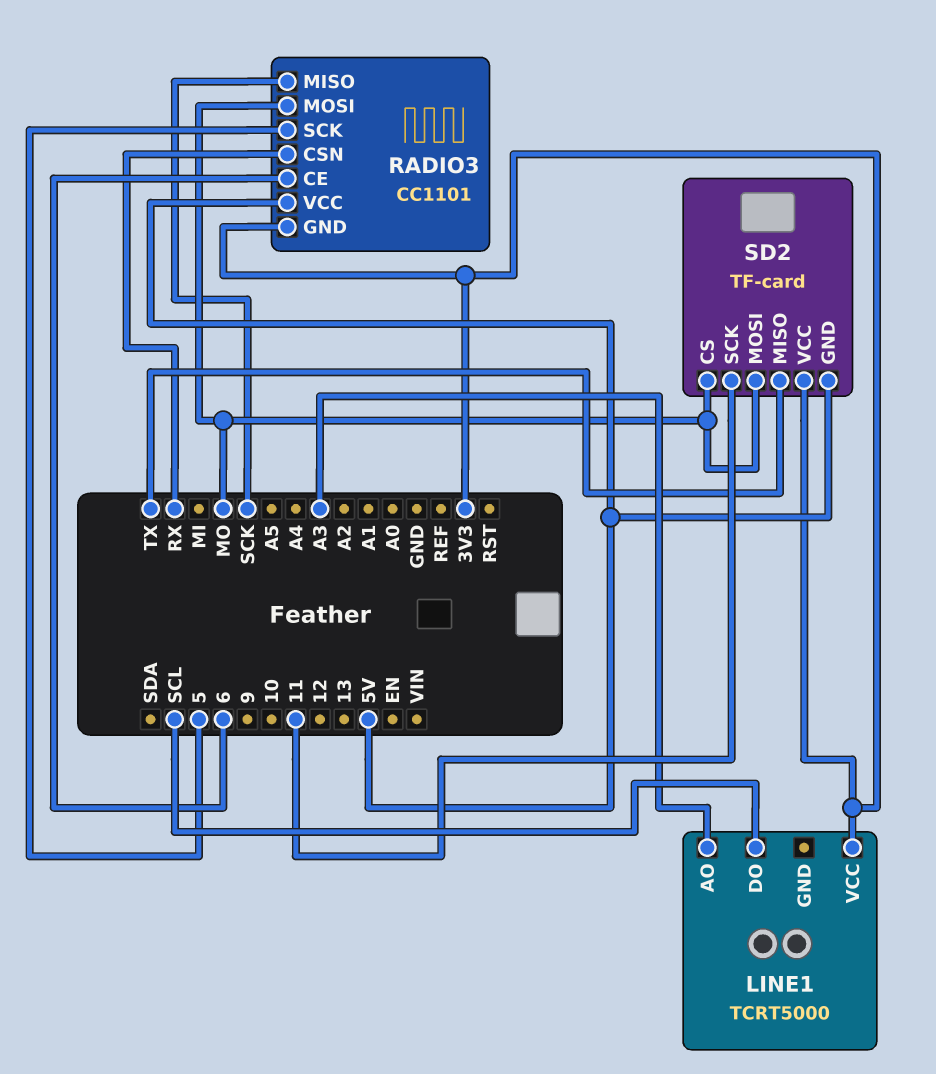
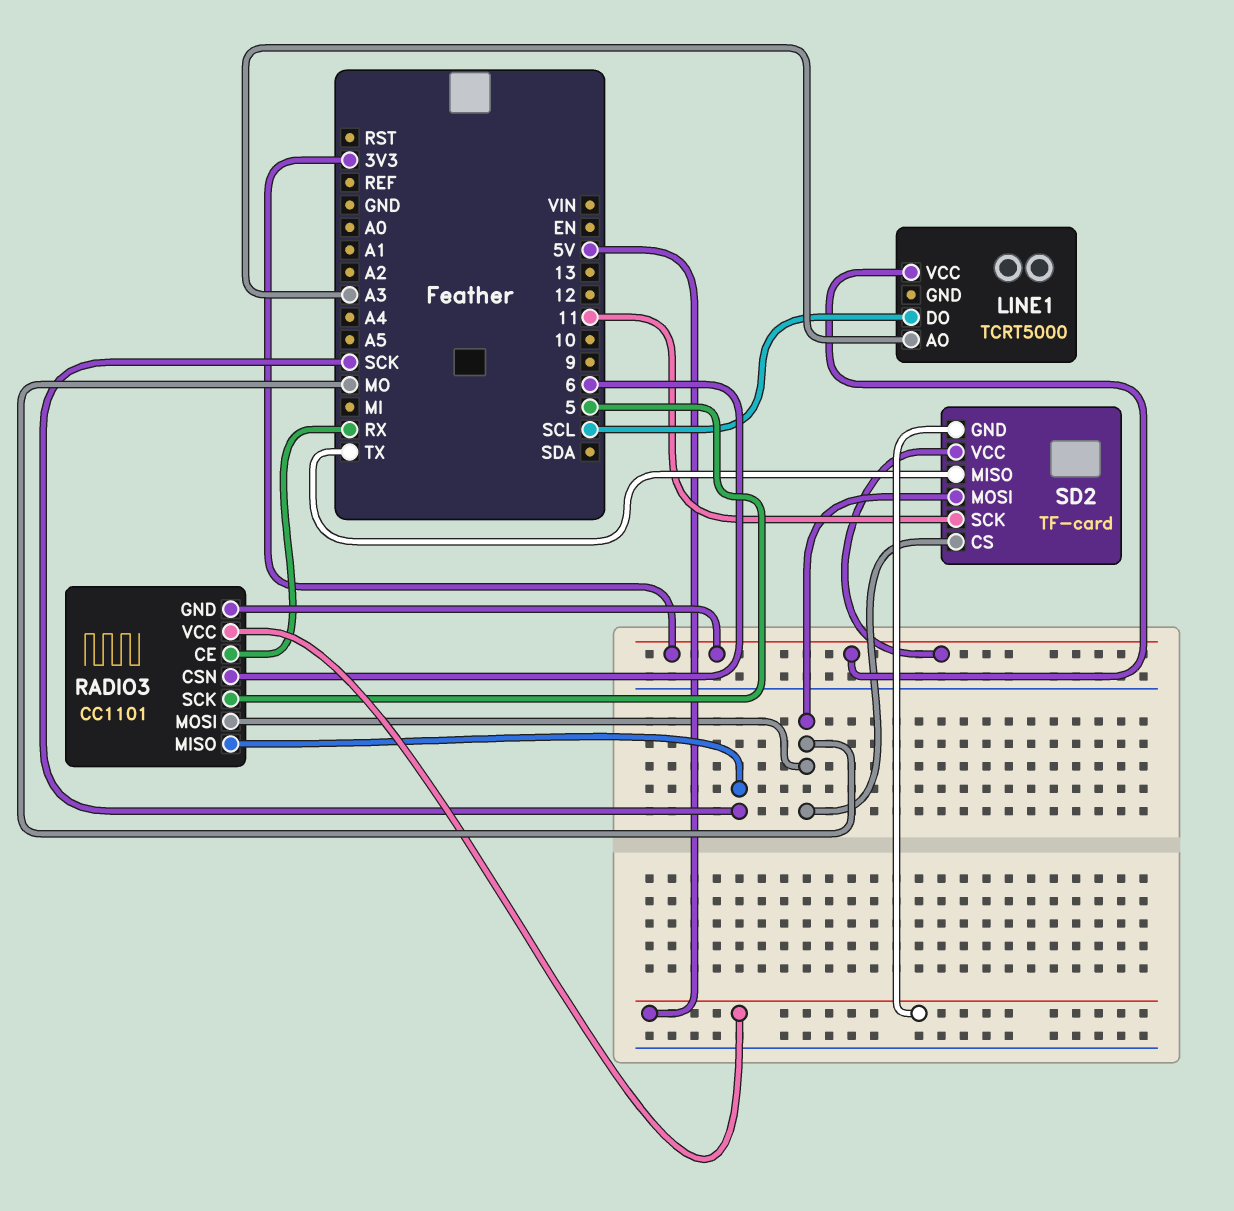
RADIO3 pin CE: 6 -> RX
RADIO3 pin CSN: RX -> 6

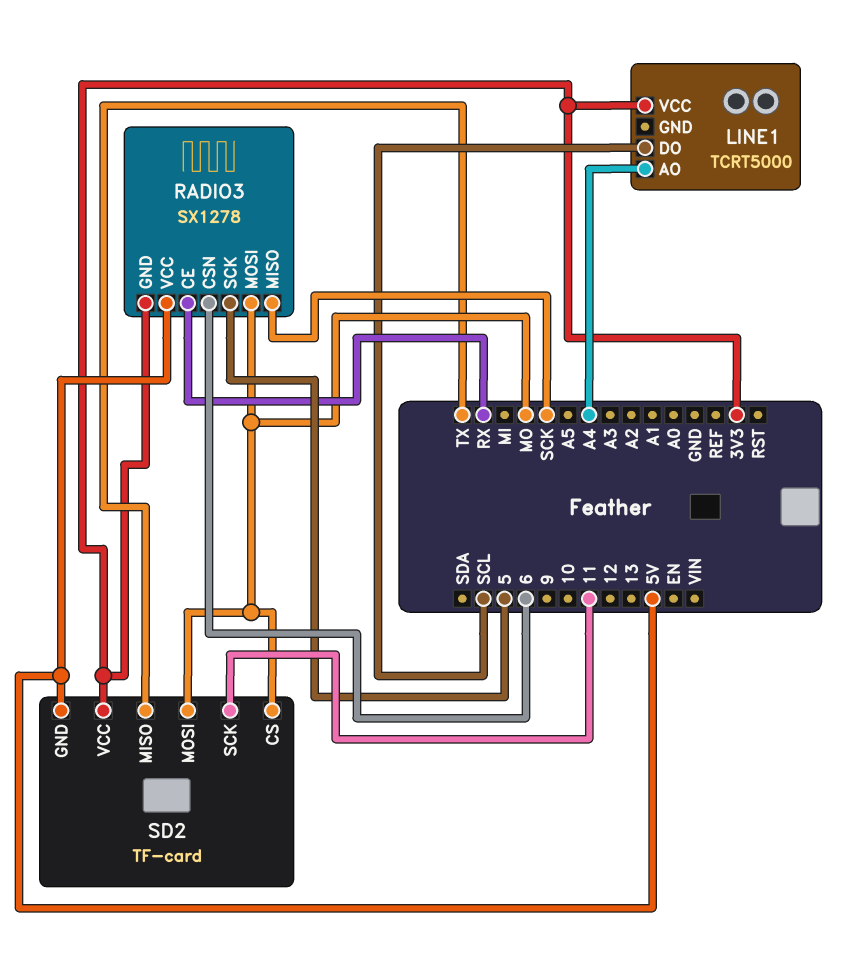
LINE1 pin AO: A3 -> A4
RADIO3: CC1101 -> SX1278

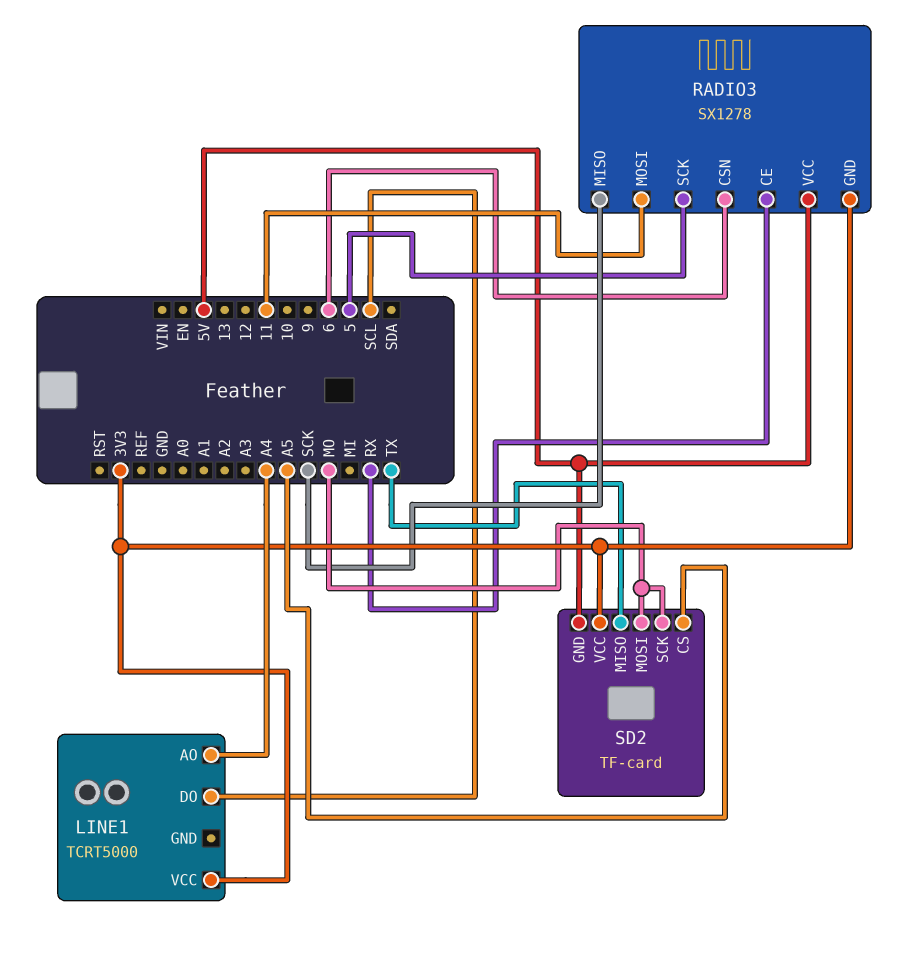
RADIO3 pin MOSI: MO -> 11
SD2 pin CS: MO -> A5
SD2 pin SCK: 11 -> MO

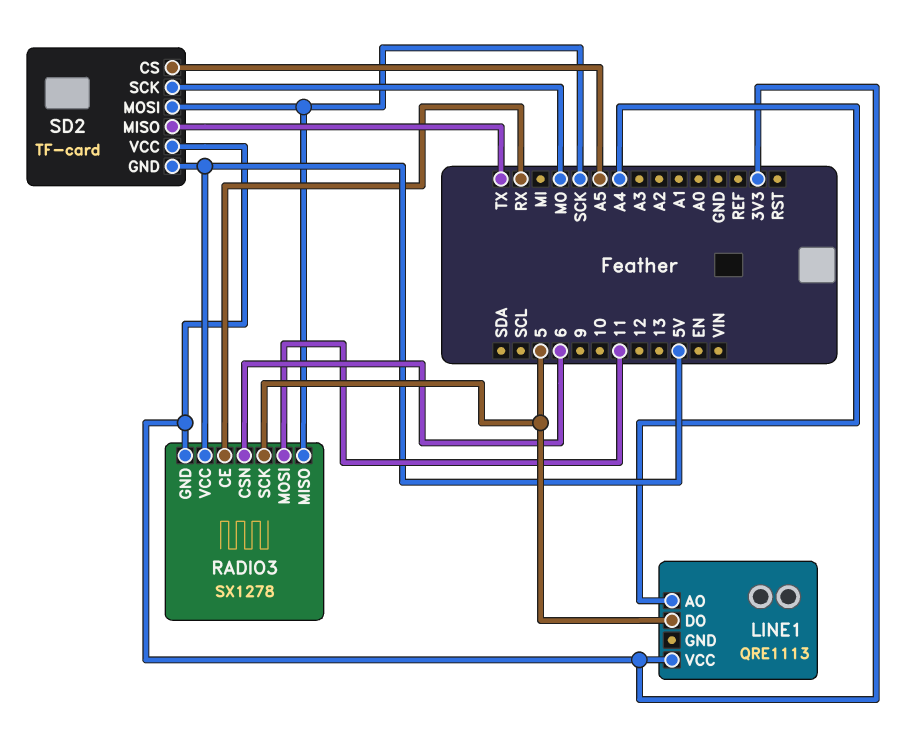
LINE1: TCRT5000 -> QRE1113
LINE1 pin DO: SCL -> 5
SD2 pin MOSI: MO -> SCK

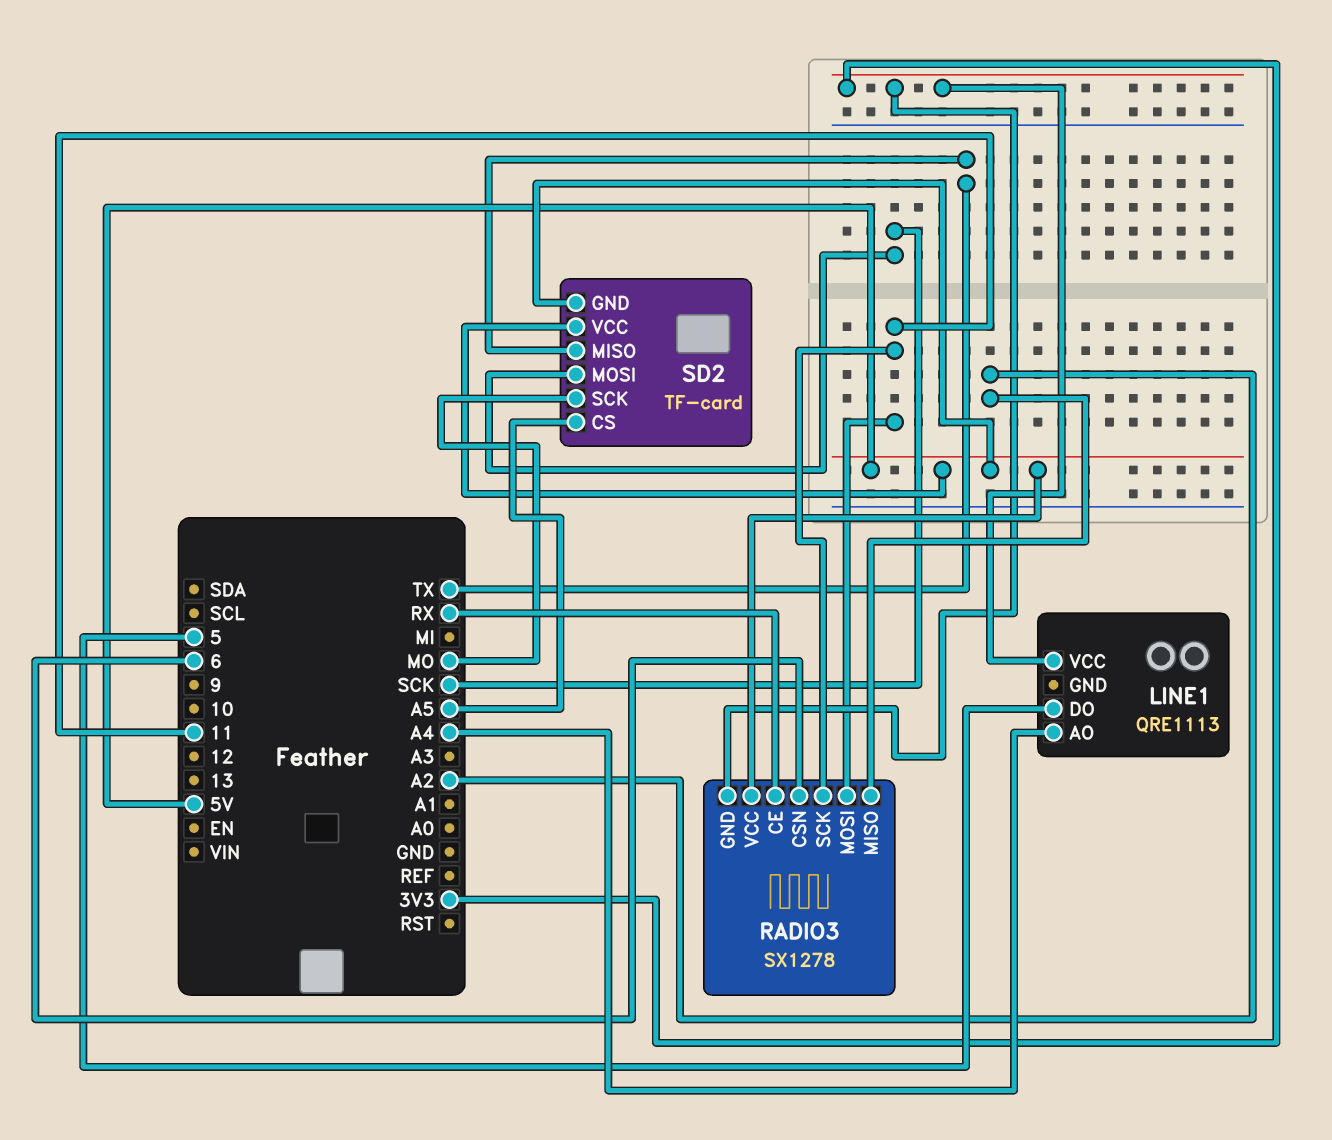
RADIO3 pin MISO: SCK -> A2
RADIO3 pin SCK: 5 -> 11
SD2 pin VCC: 3V3 -> 5V

